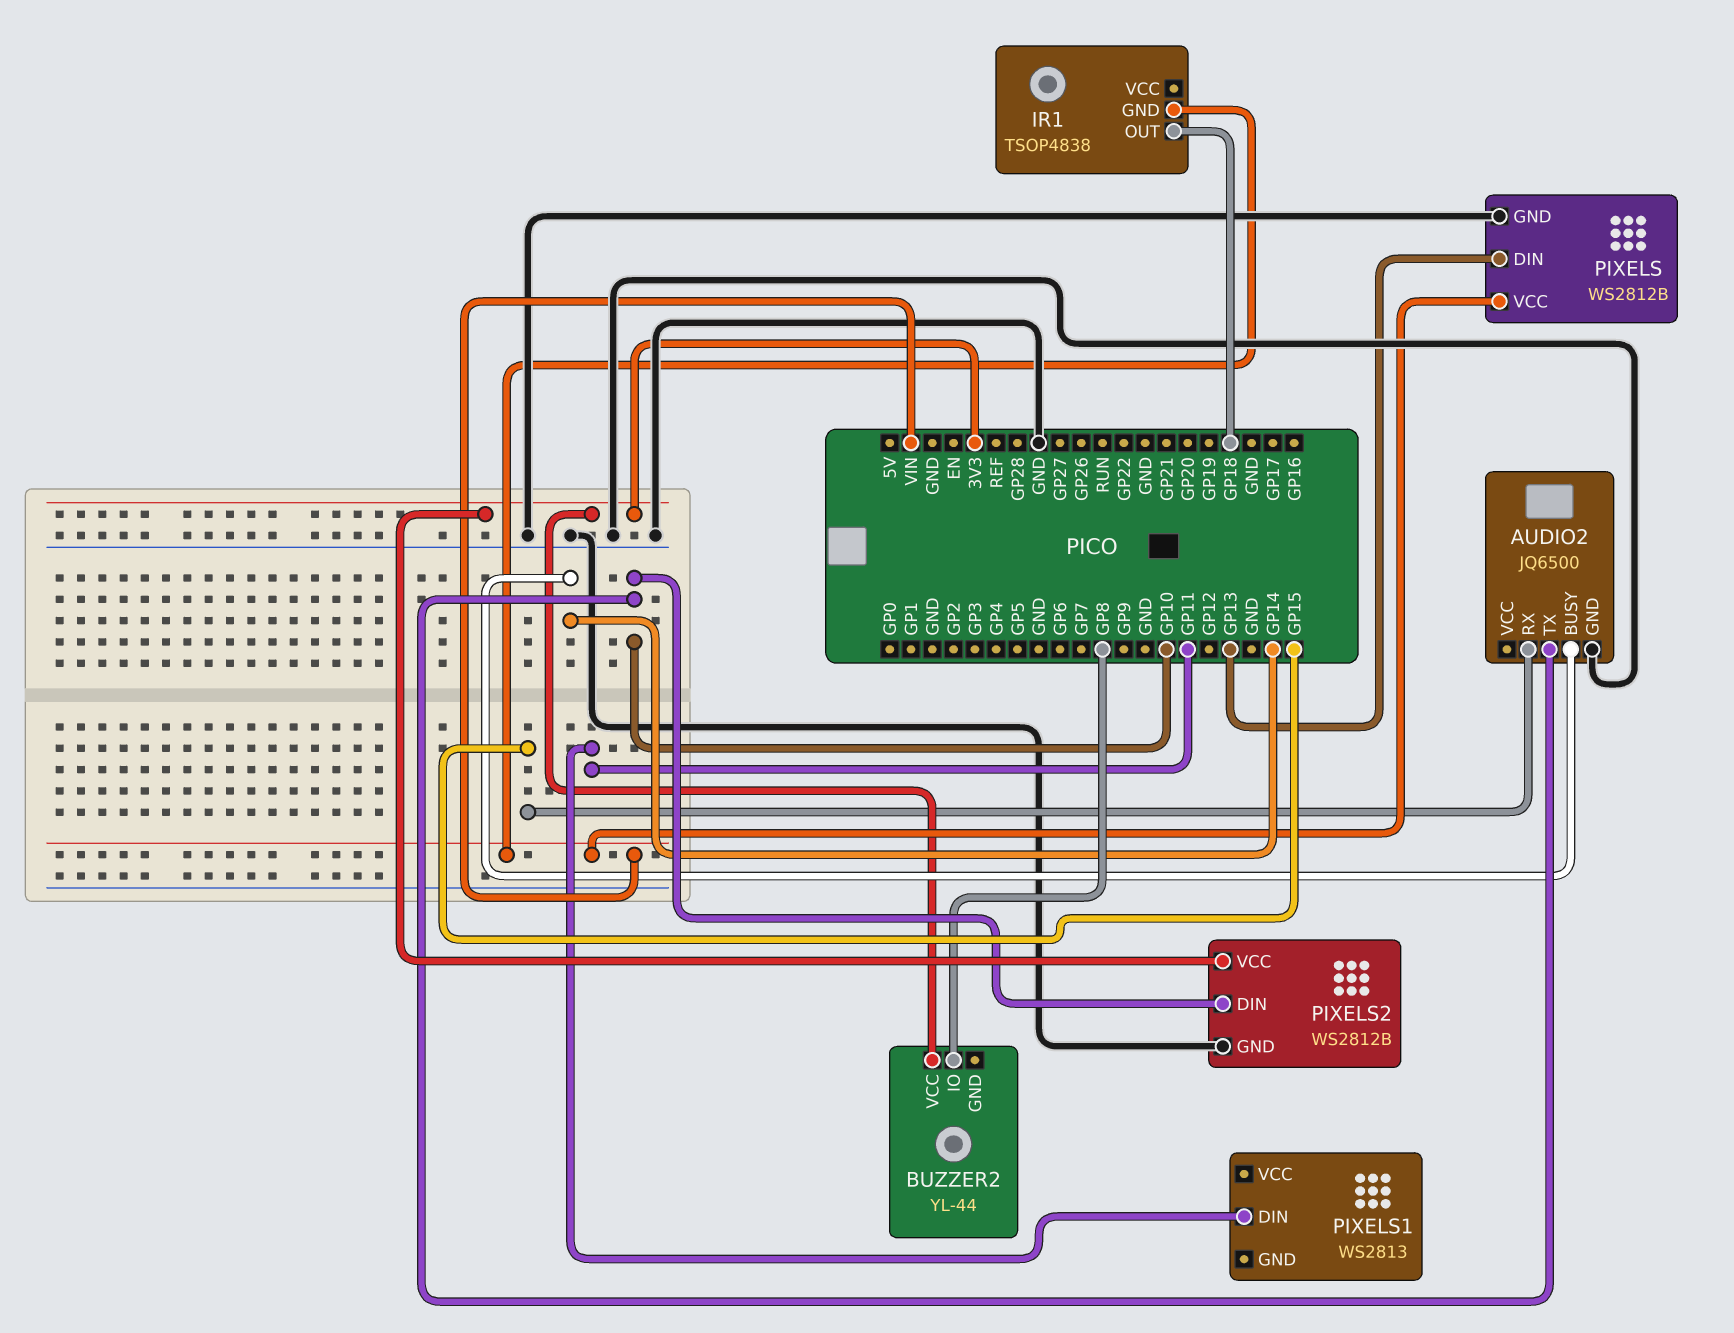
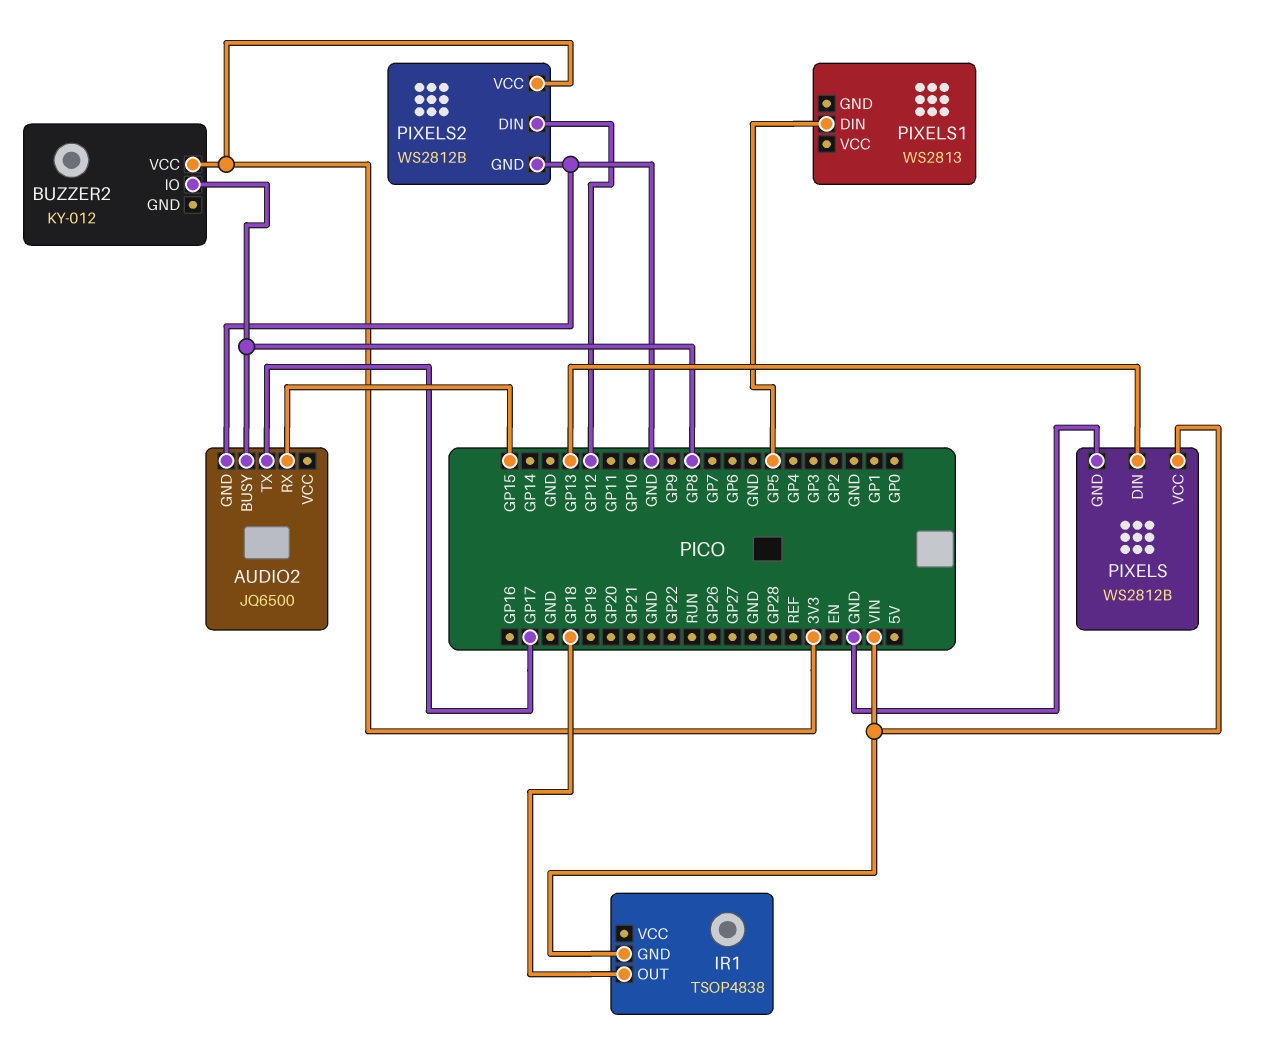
AUDIO2 pin BUSY: GP14 -> GP8
AUDIO2 pin TX: GP10 -> GP17
BUZZER2: YL-44 -> KY-012
PIXELS1 pin DIN: GP11 -> GP5
PIXELS2 pin DIN: GP10 -> GP12

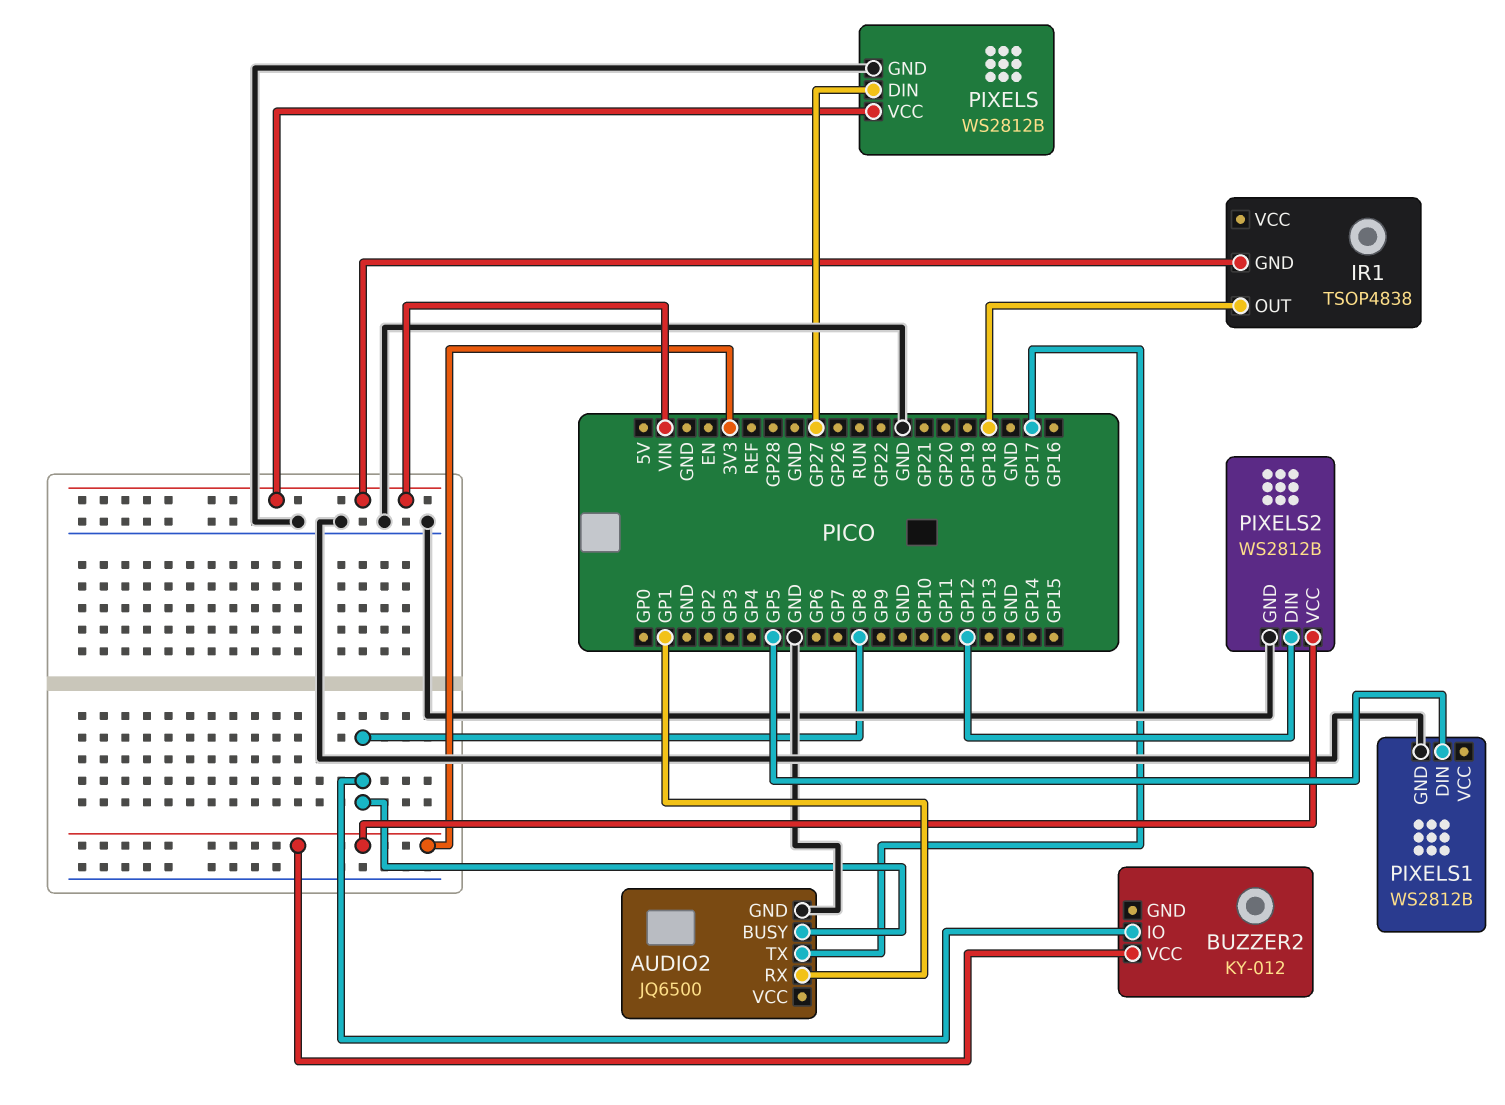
AUDIO2 pin RX: GP15 -> GP1
PIXELS pin DIN: GP13 -> GP27
PIXELS1: WS2813 -> WS2812B
PIXELS1 pin GND: none -> GND

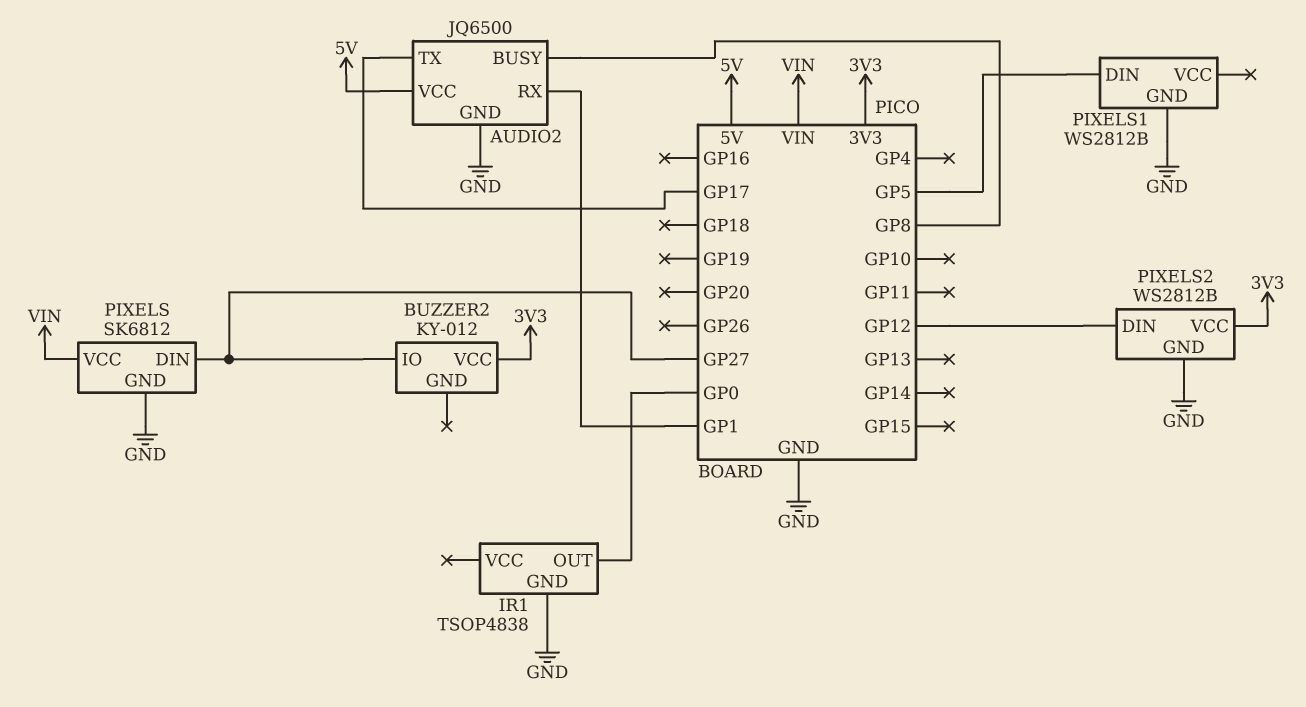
AUDIO2 pin VCC: none -> 5V
BUZZER2 pin IO: GP8 -> GP27
IR1 pin GND: VIN -> GND
IR1 pin OUT: GP18 -> GP0
PIXELS: WS2812B -> SK6812

